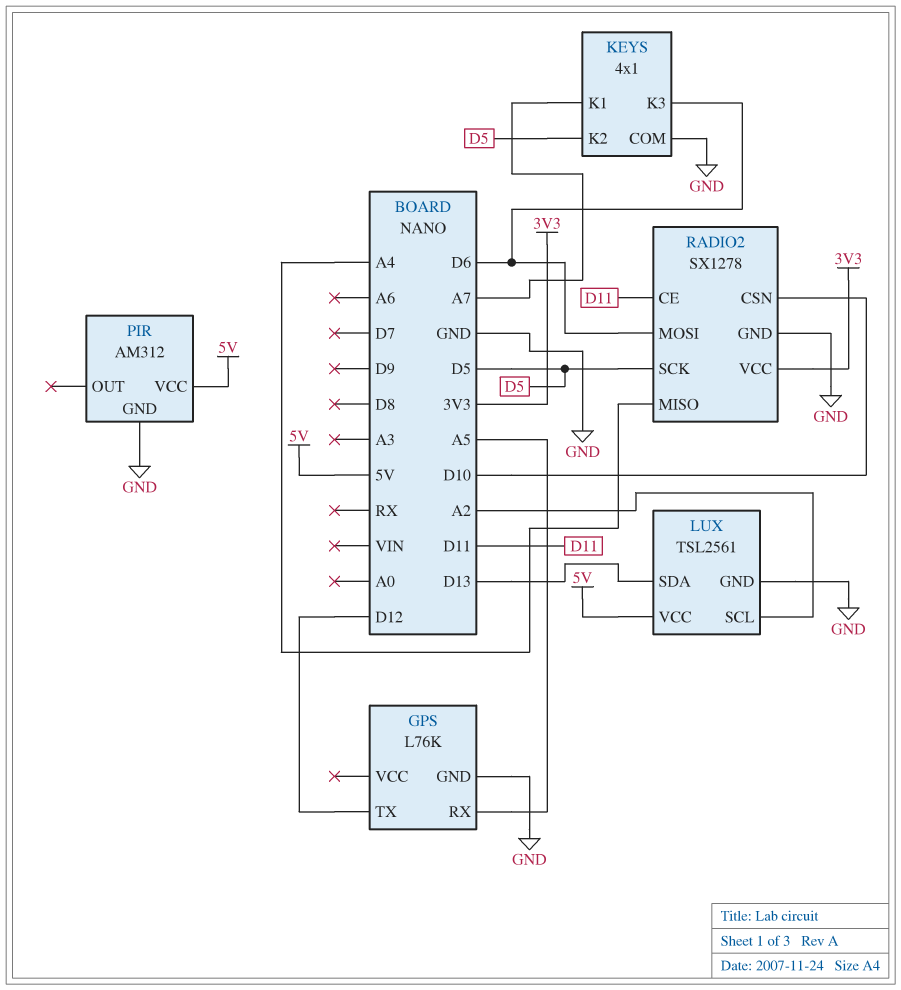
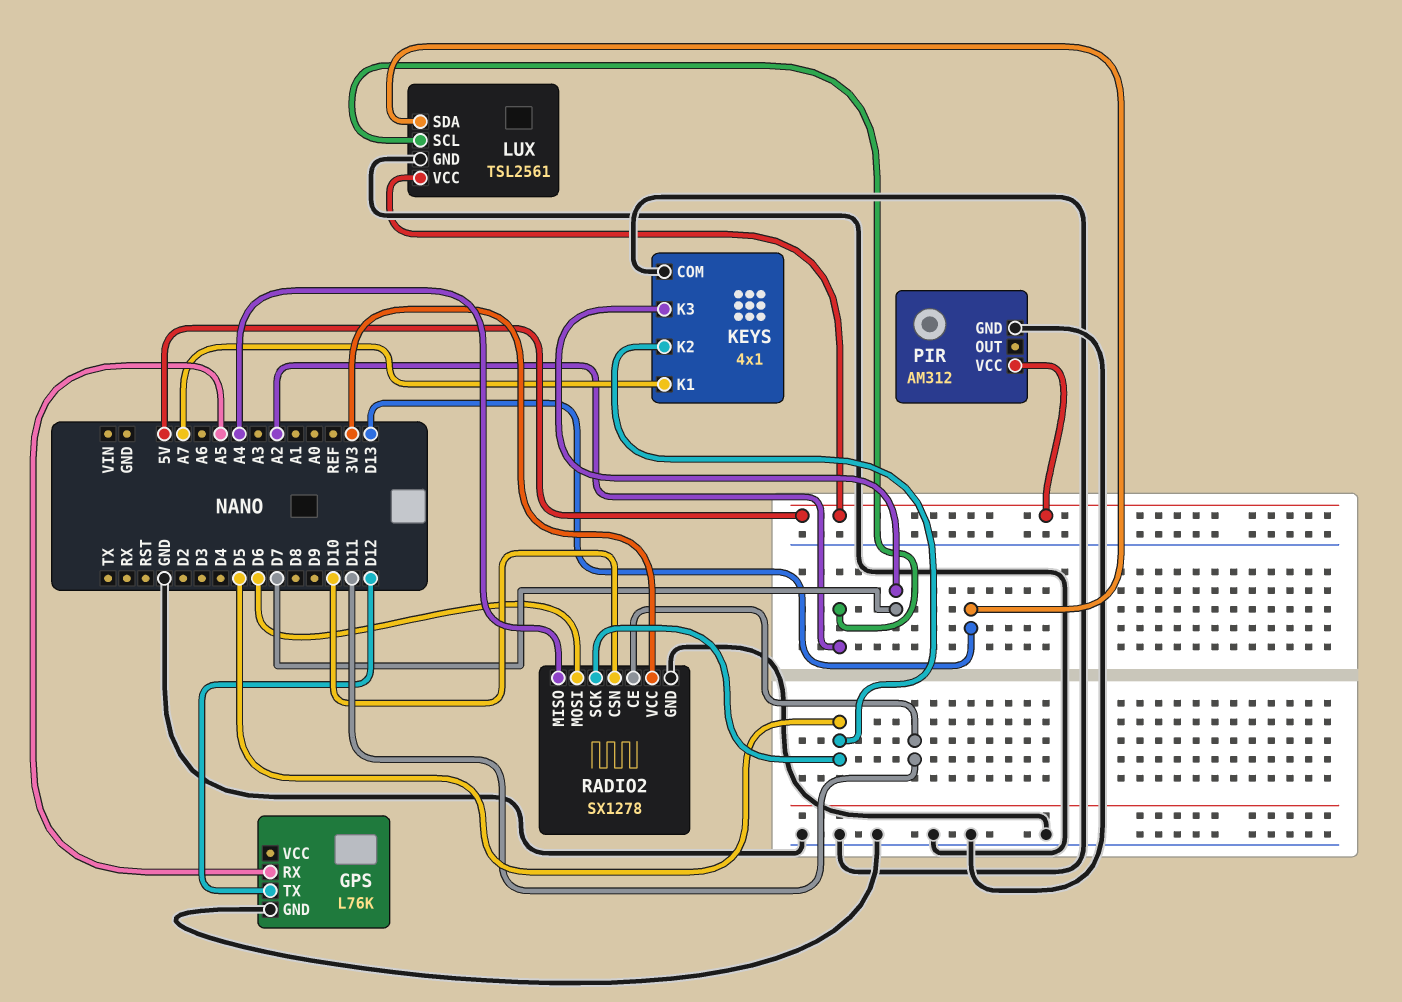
KEYS pin K3: D6 -> D7

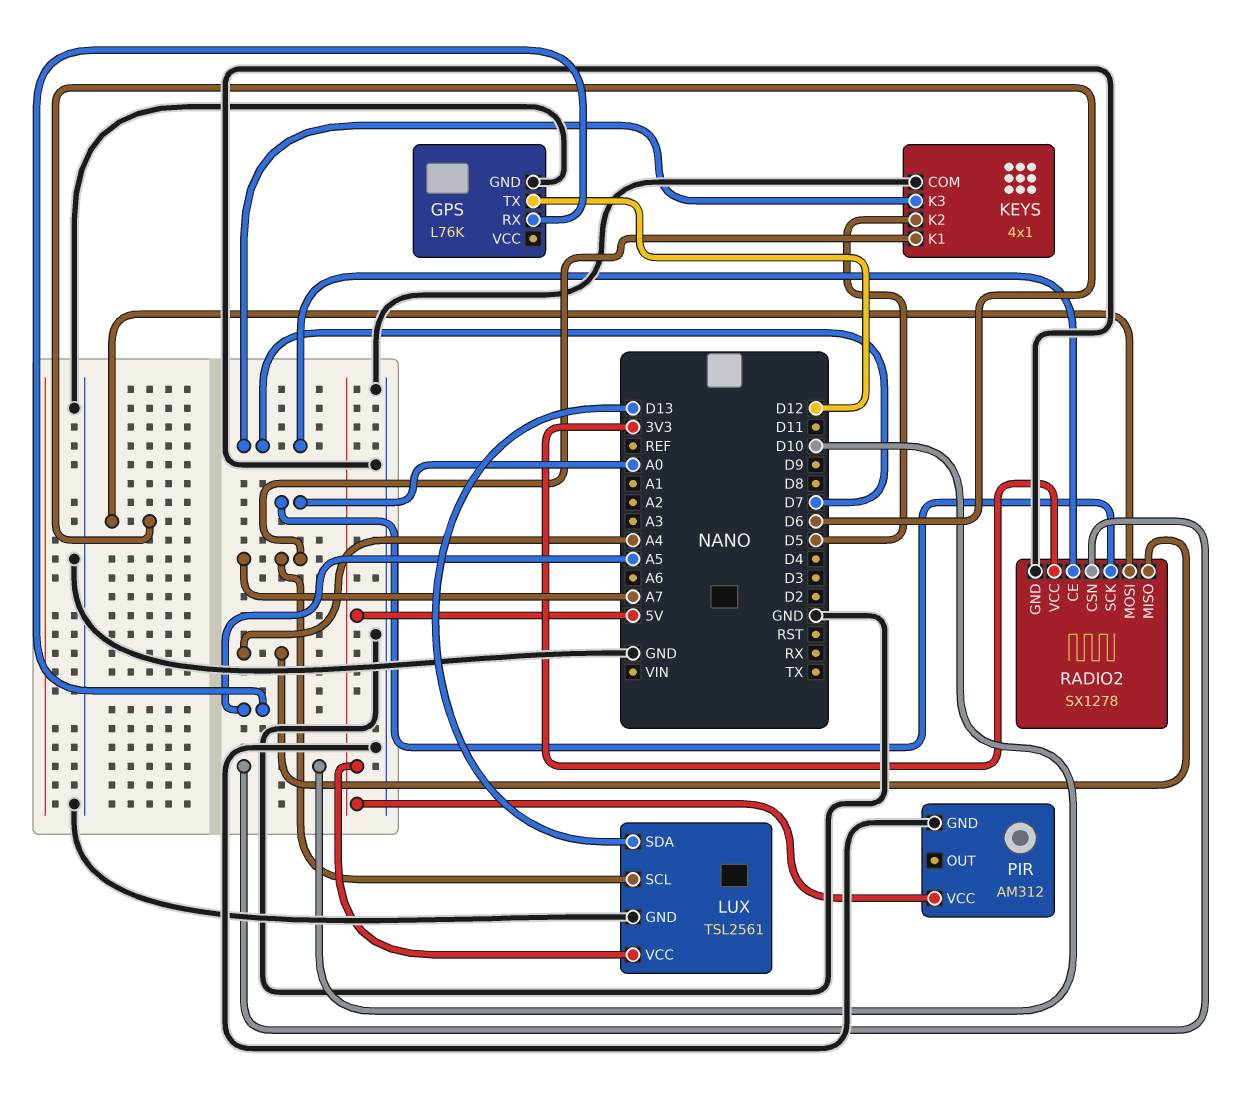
LUX pin SCL: A2 -> A7
RADIO2 pin CE: D11 -> D7
RADIO2 pin SCK: D5 -> A0

